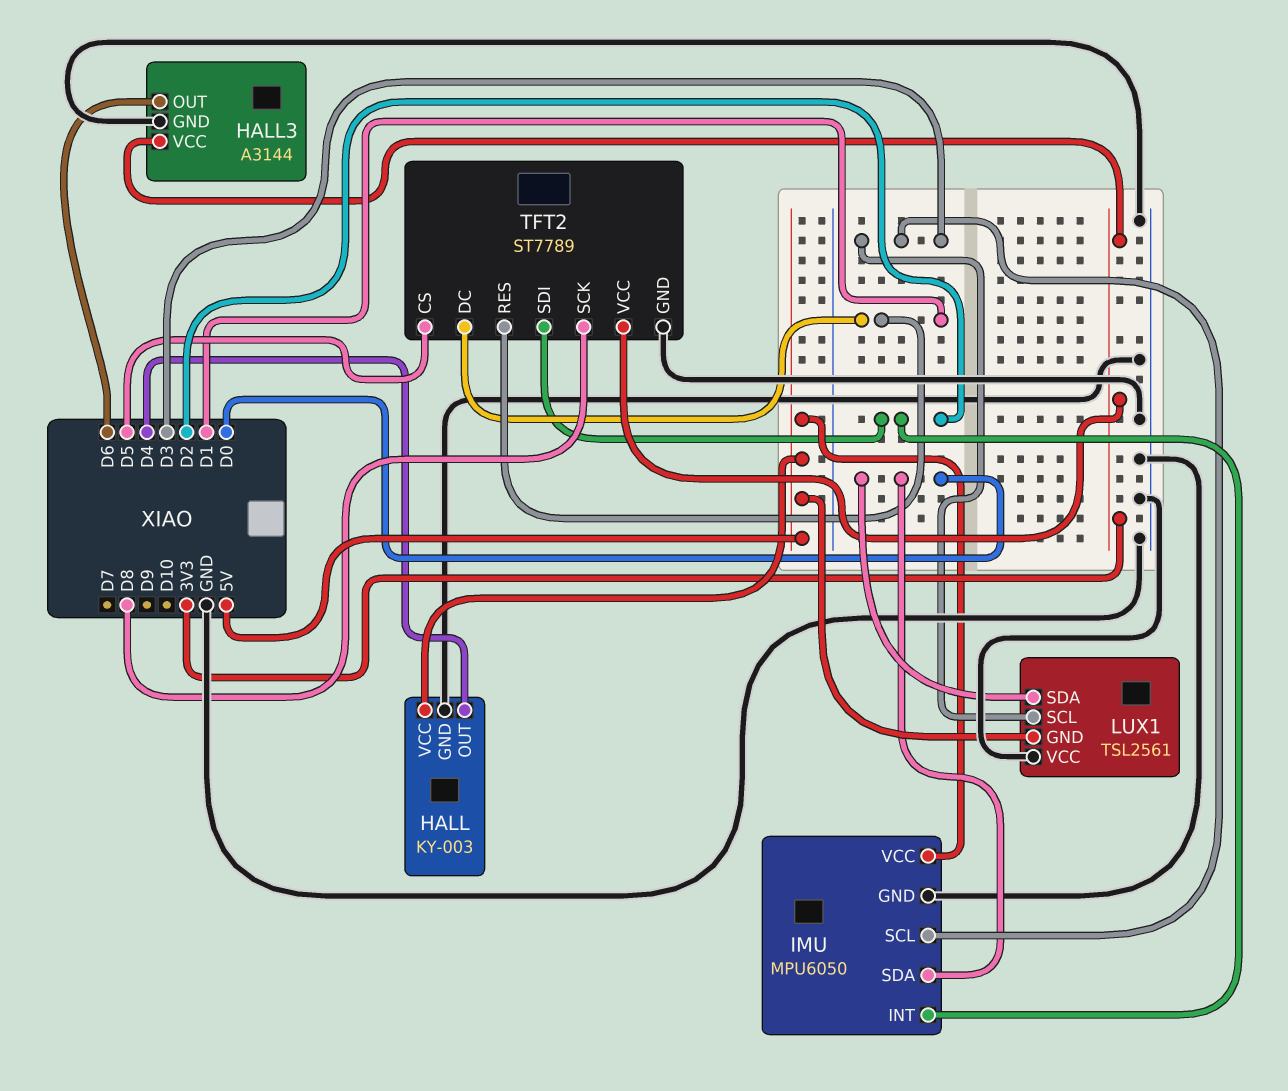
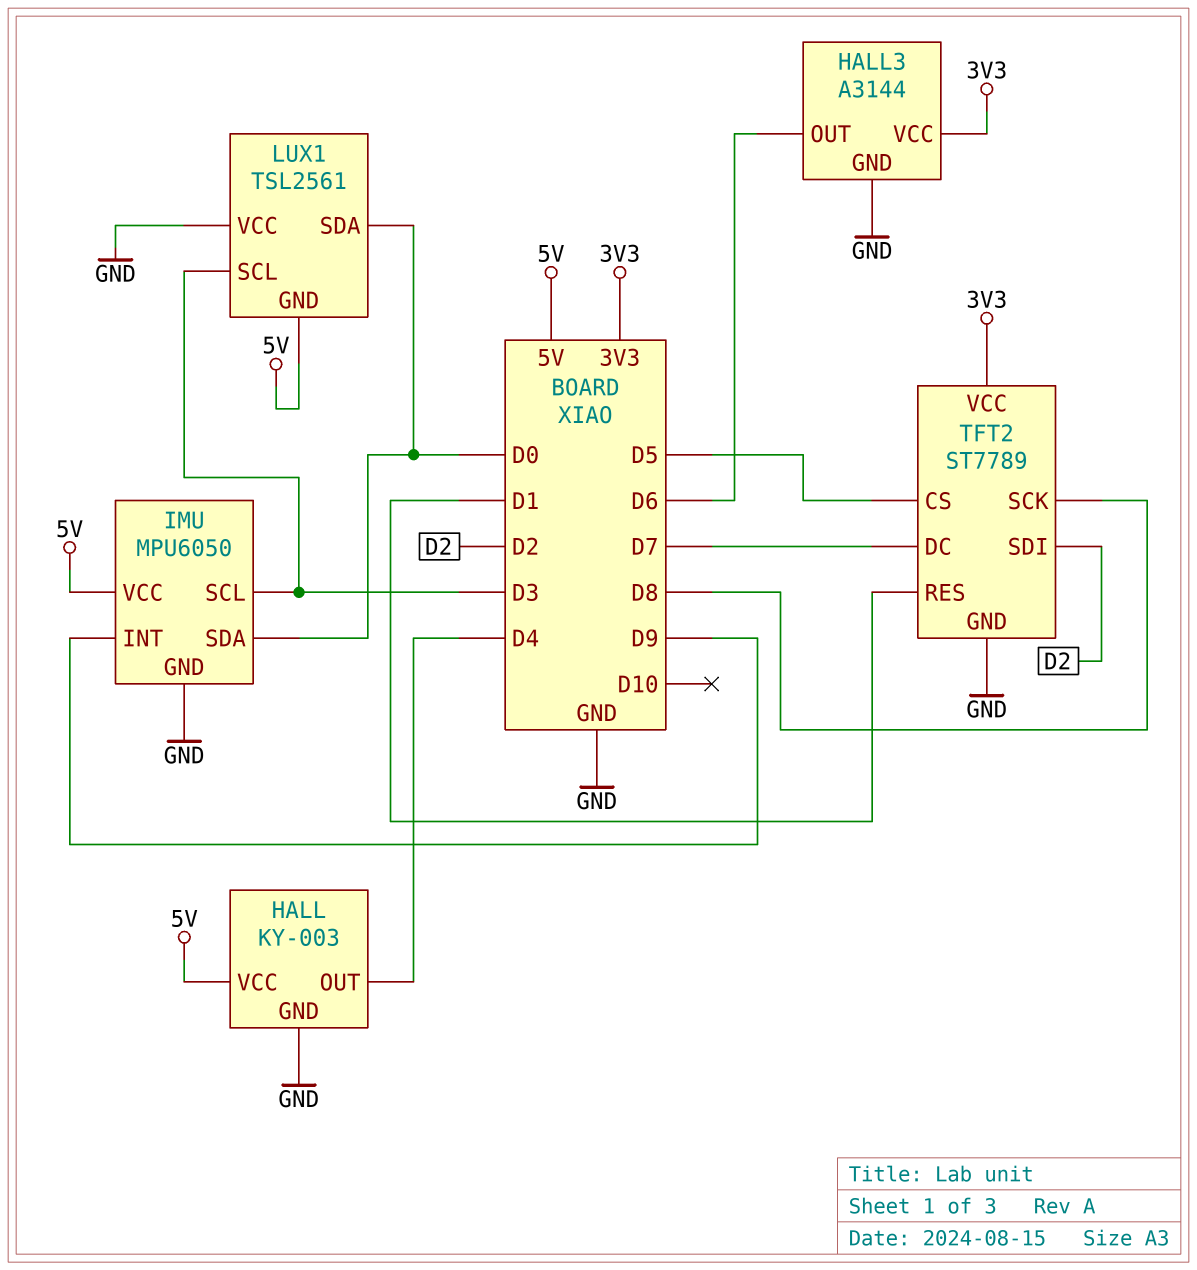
IMU pin INT: D2 -> D9
TFT2 pin DC: D1 -> D7

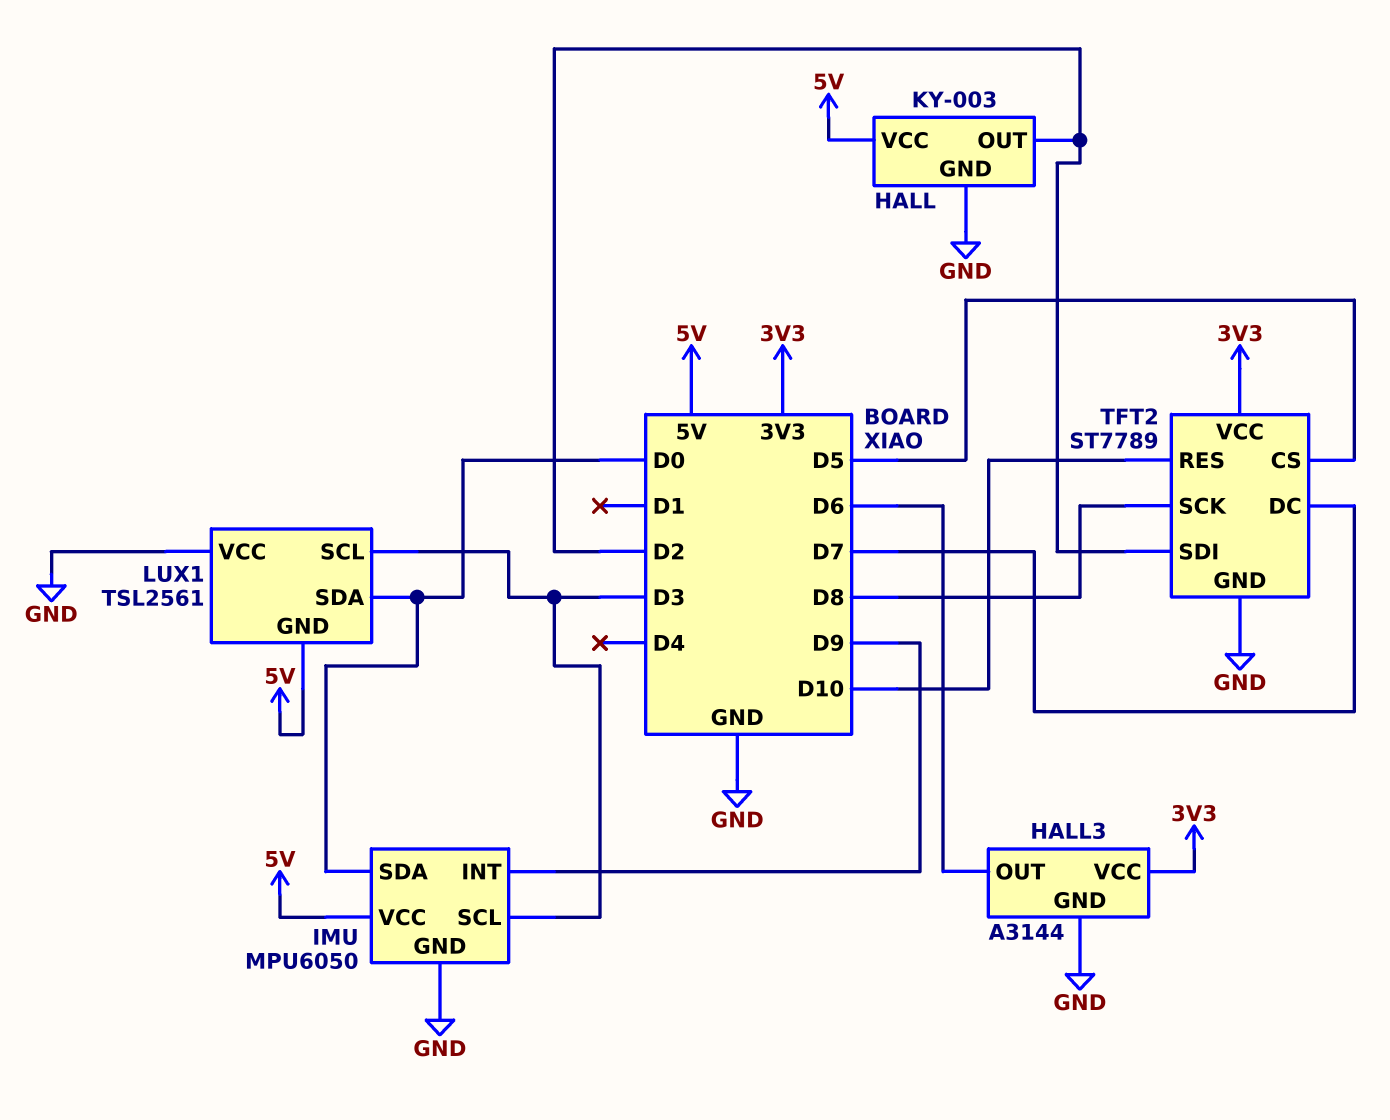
HALL pin OUT: D4 -> D2
TFT2 pin RES: D1 -> D10

